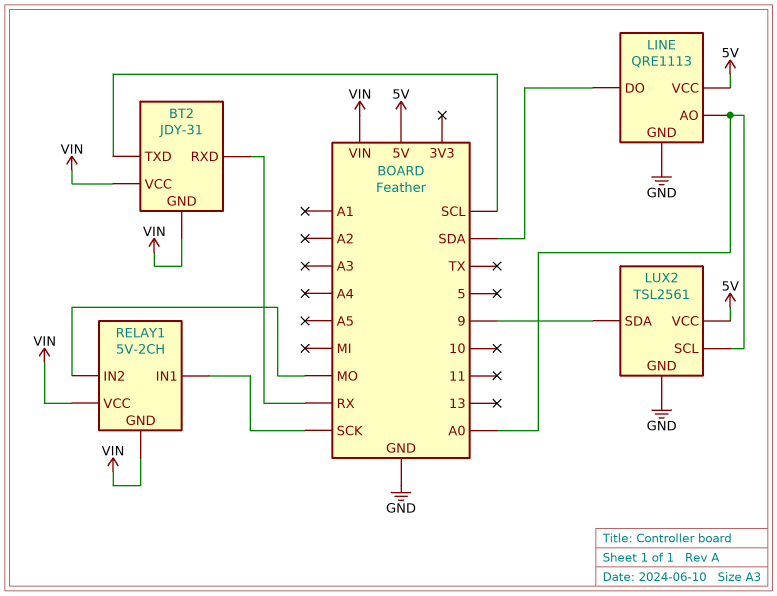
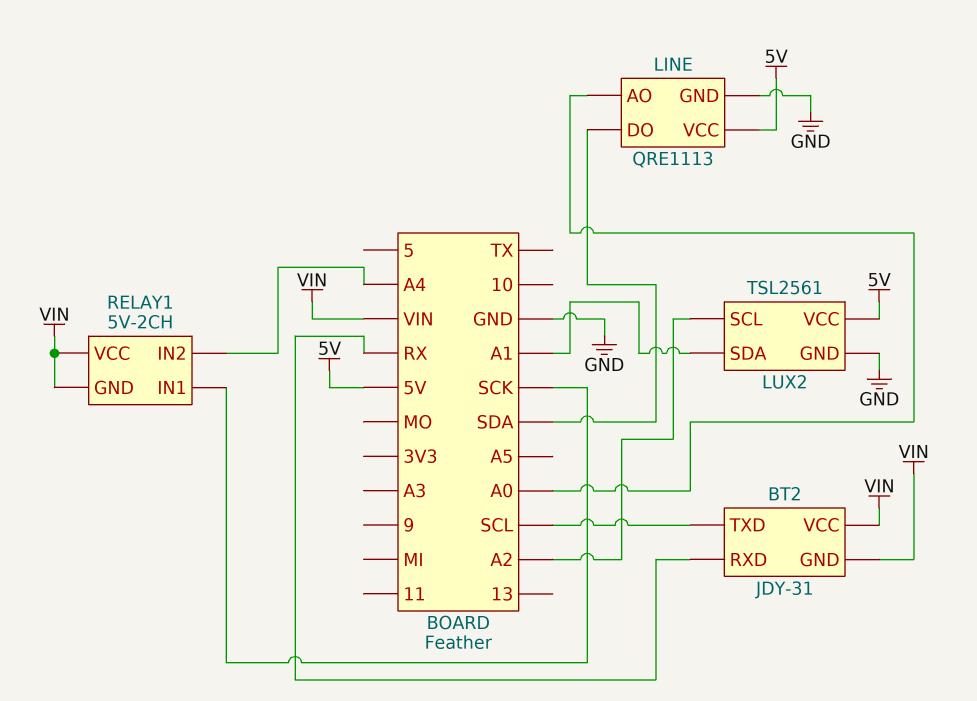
LUX2 pin SCL: A0 -> A2
LUX2 pin SDA: 9 -> A1
RELAY1 pin IN2: MO -> A4

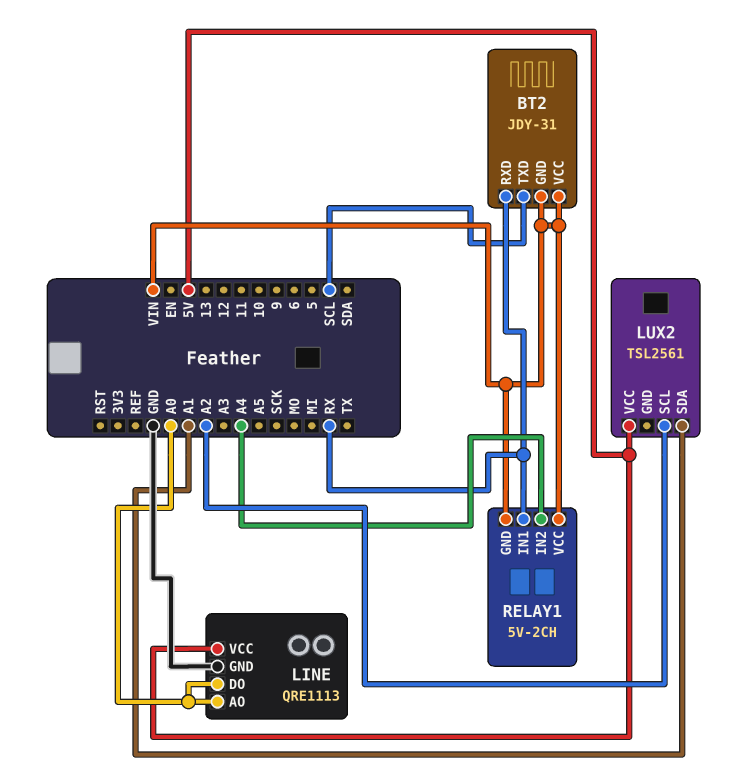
LINE pin DO: SDA -> A0
LUX2 pin GND: GND -> none
RELAY1 pin IN1: SCK -> RX

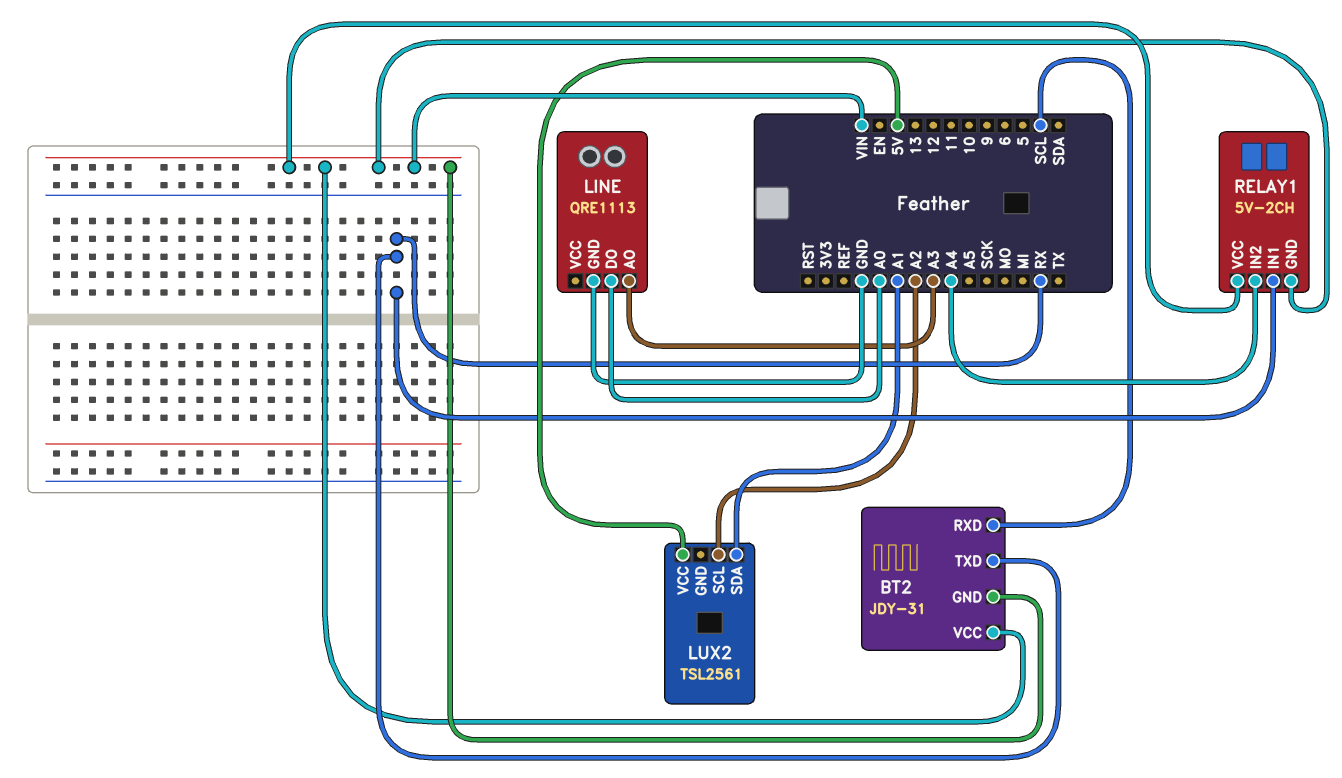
BT2 pin RXD: RX -> SCL
BT2 pin TXD: SCL -> RX
LINE pin AO: A0 -> A3
LINE pin VCC: 5V -> none

